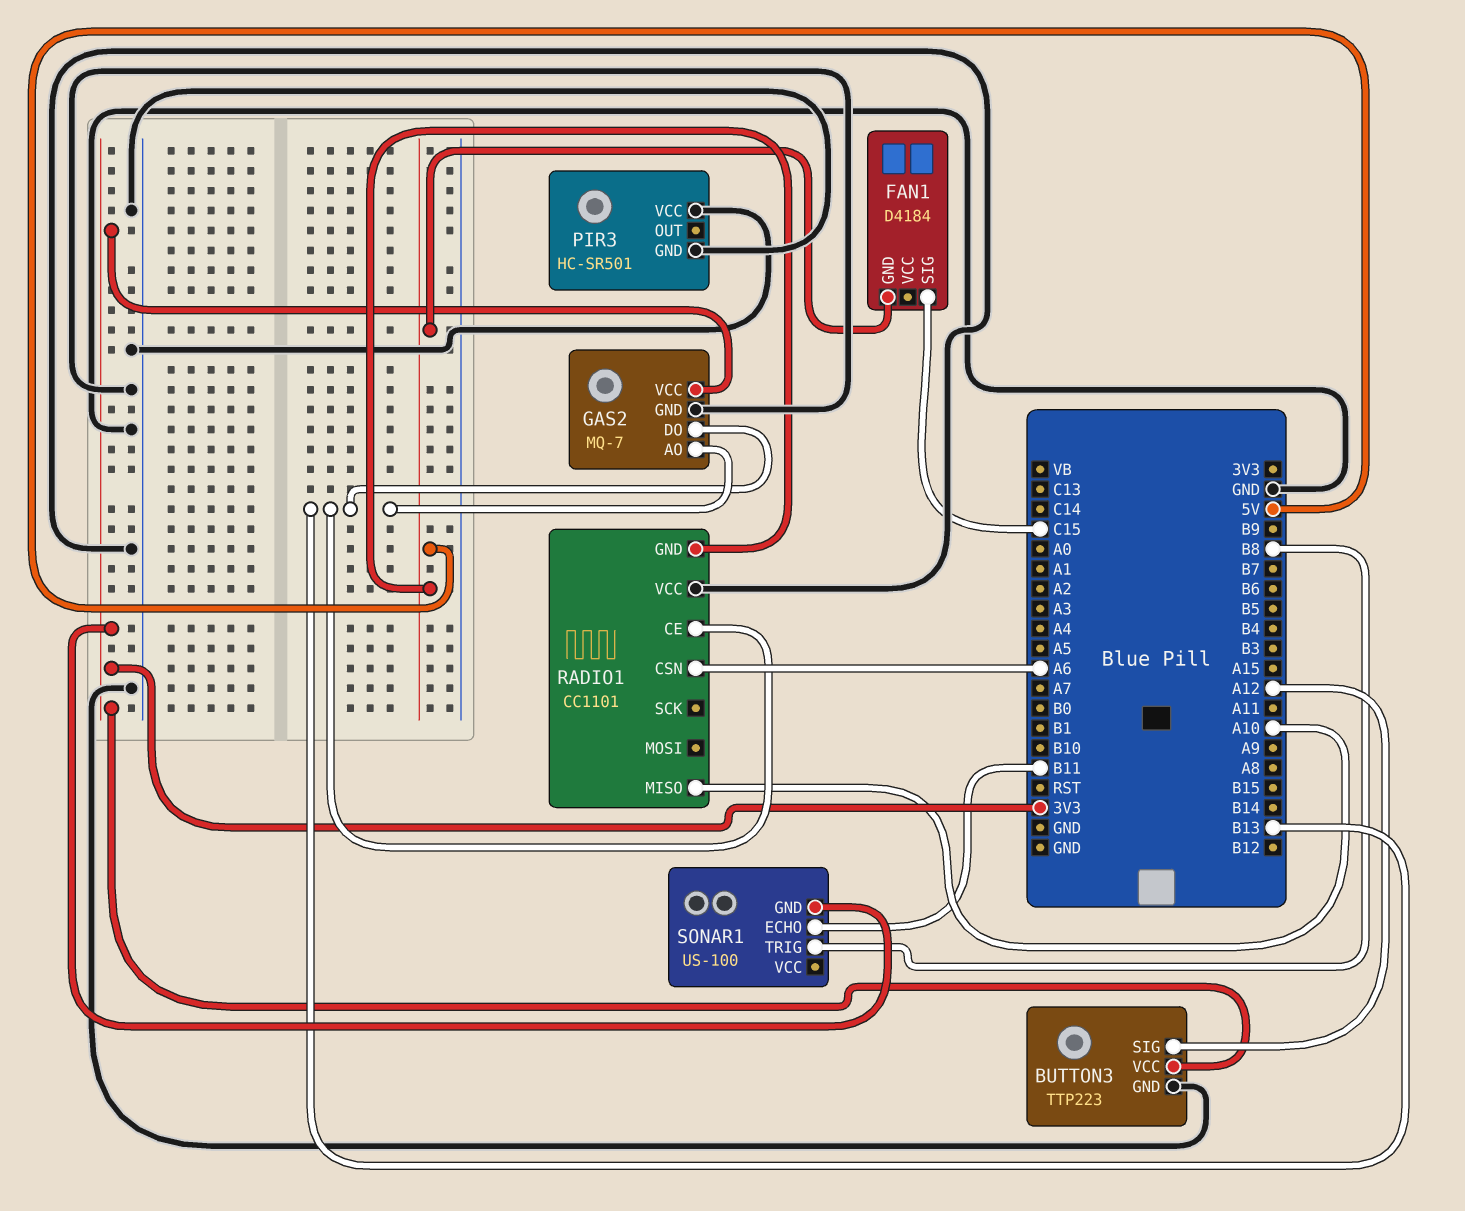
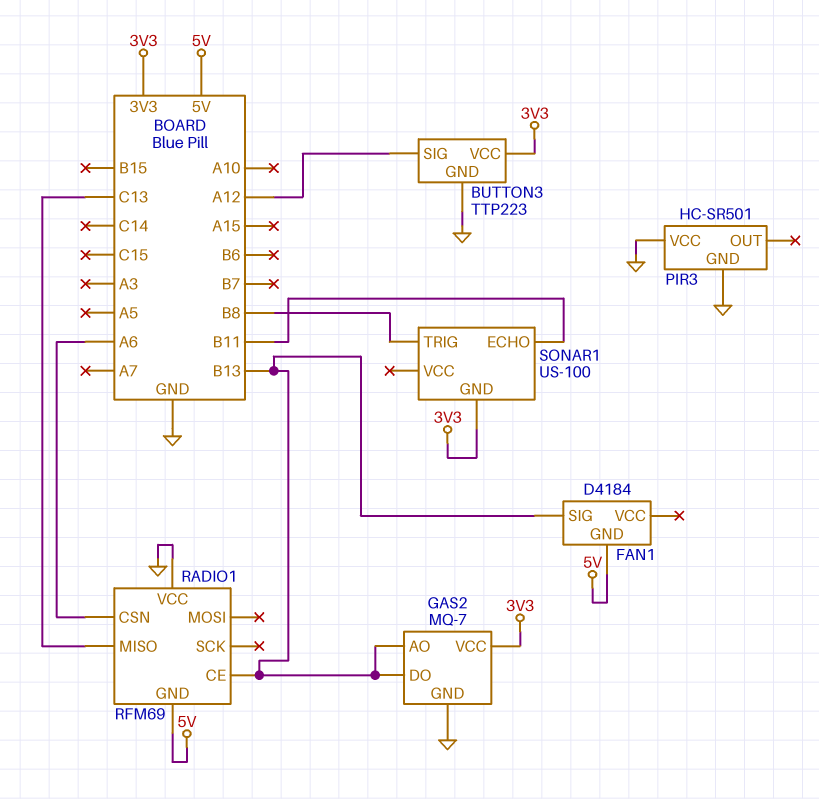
FAN1 pin SIG: C15 -> B13
RADIO1: CC1101 -> RFM69
RADIO1 pin MISO: A10 -> C13

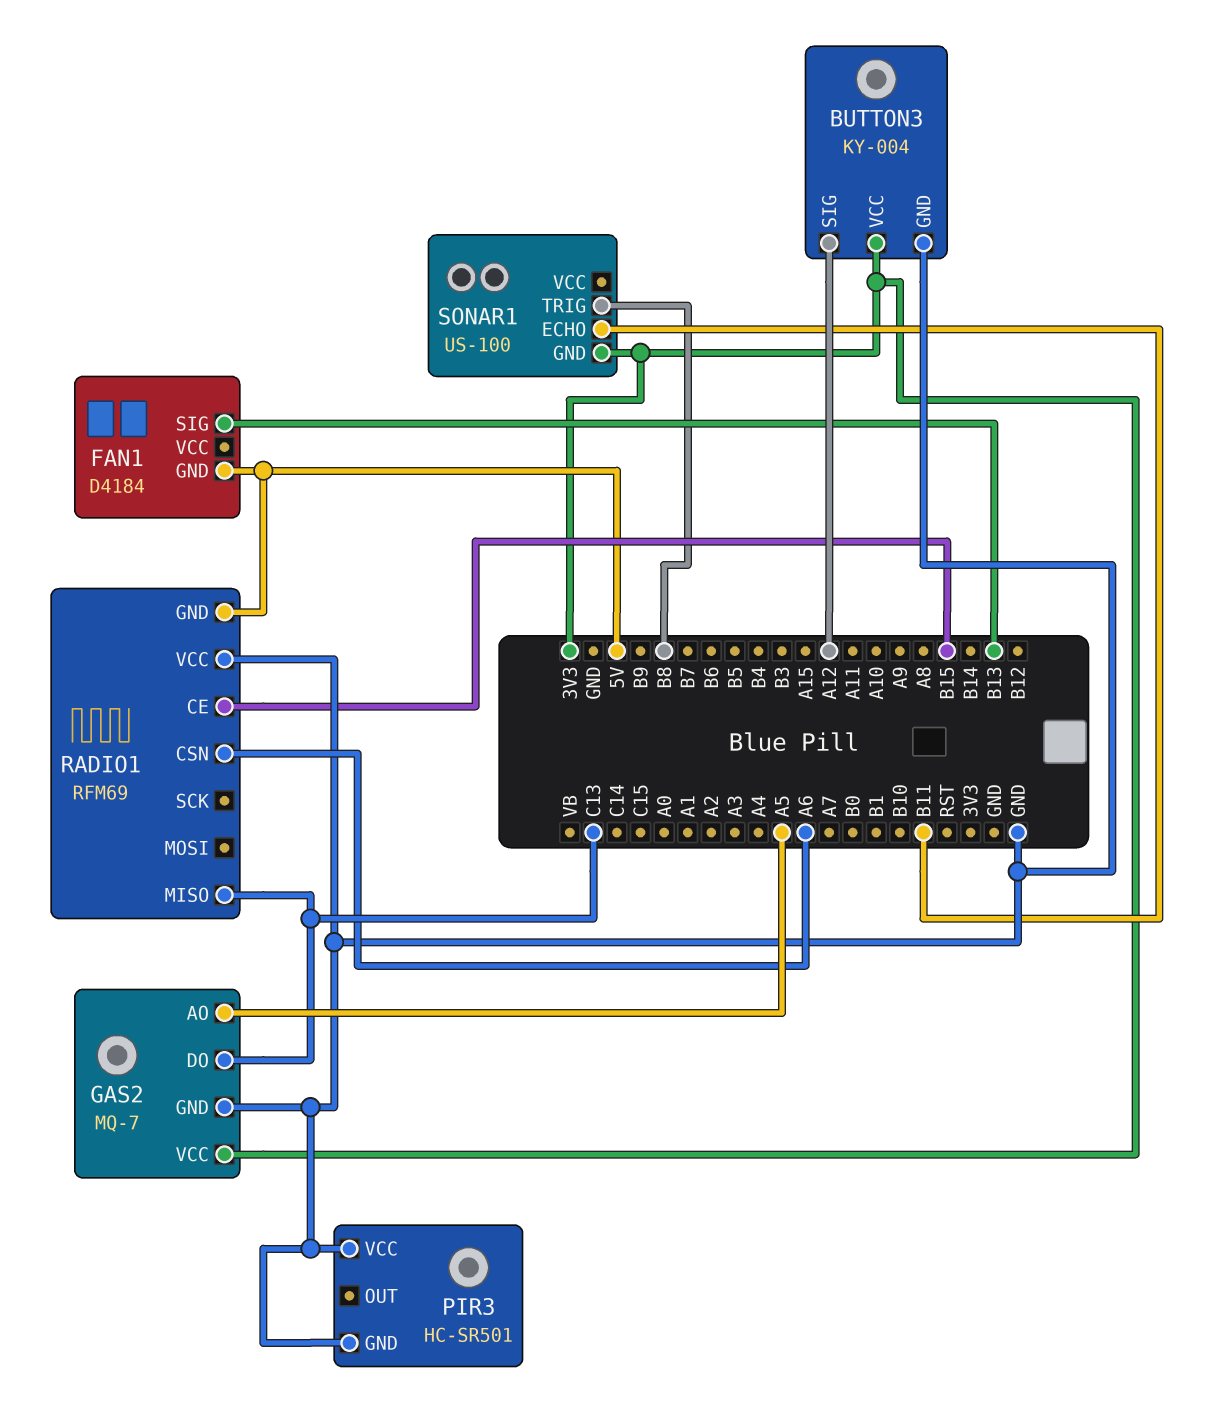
BUTTON3: TTP223 -> KY-004
GAS2 pin AO: B13 -> A5
GAS2 pin DO: B13 -> C13
RADIO1 pin CE: B13 -> B15

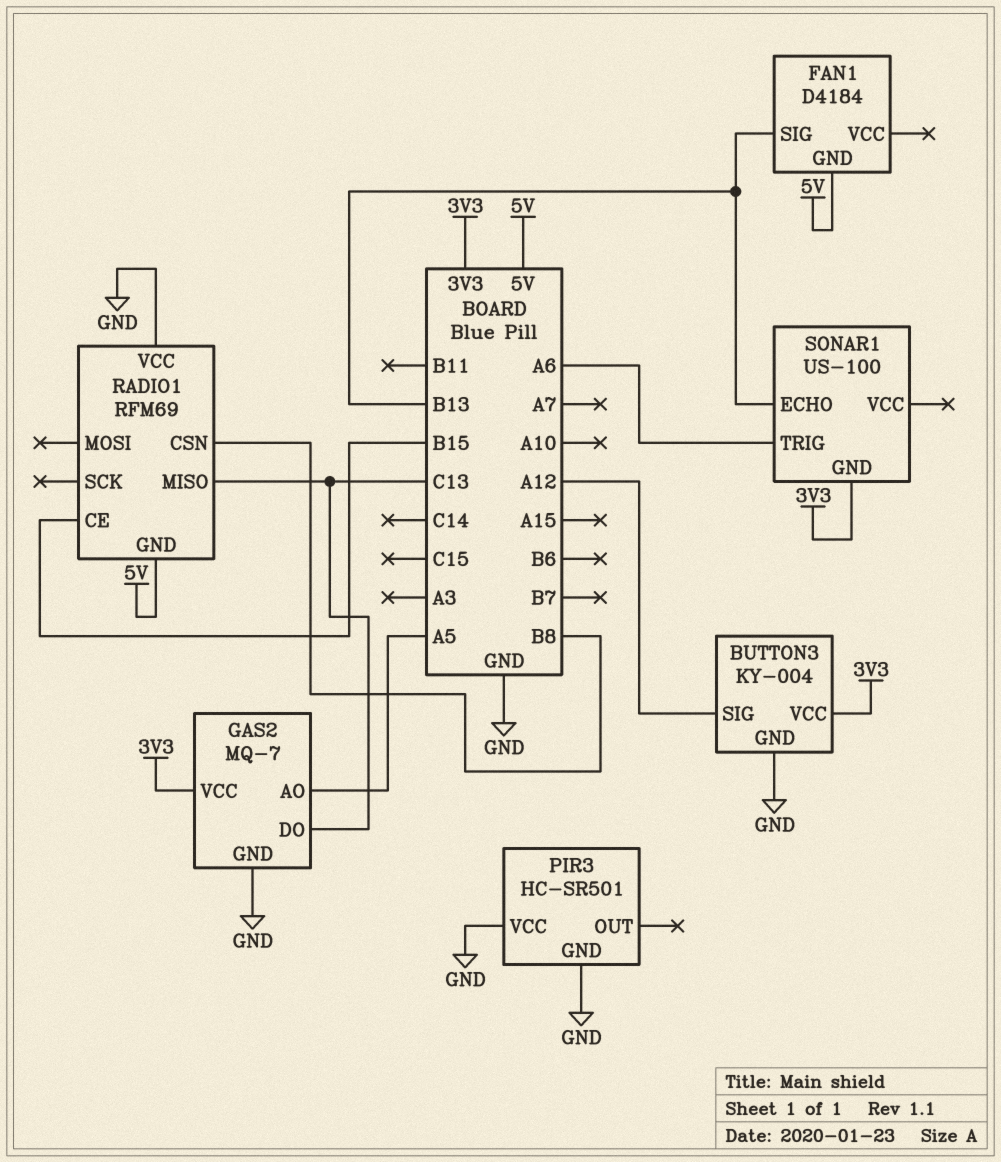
RADIO1 pin CSN: A6 -> B8
SONAR1 pin ECHO: B11 -> B13
SONAR1 pin TRIG: B8 -> A6

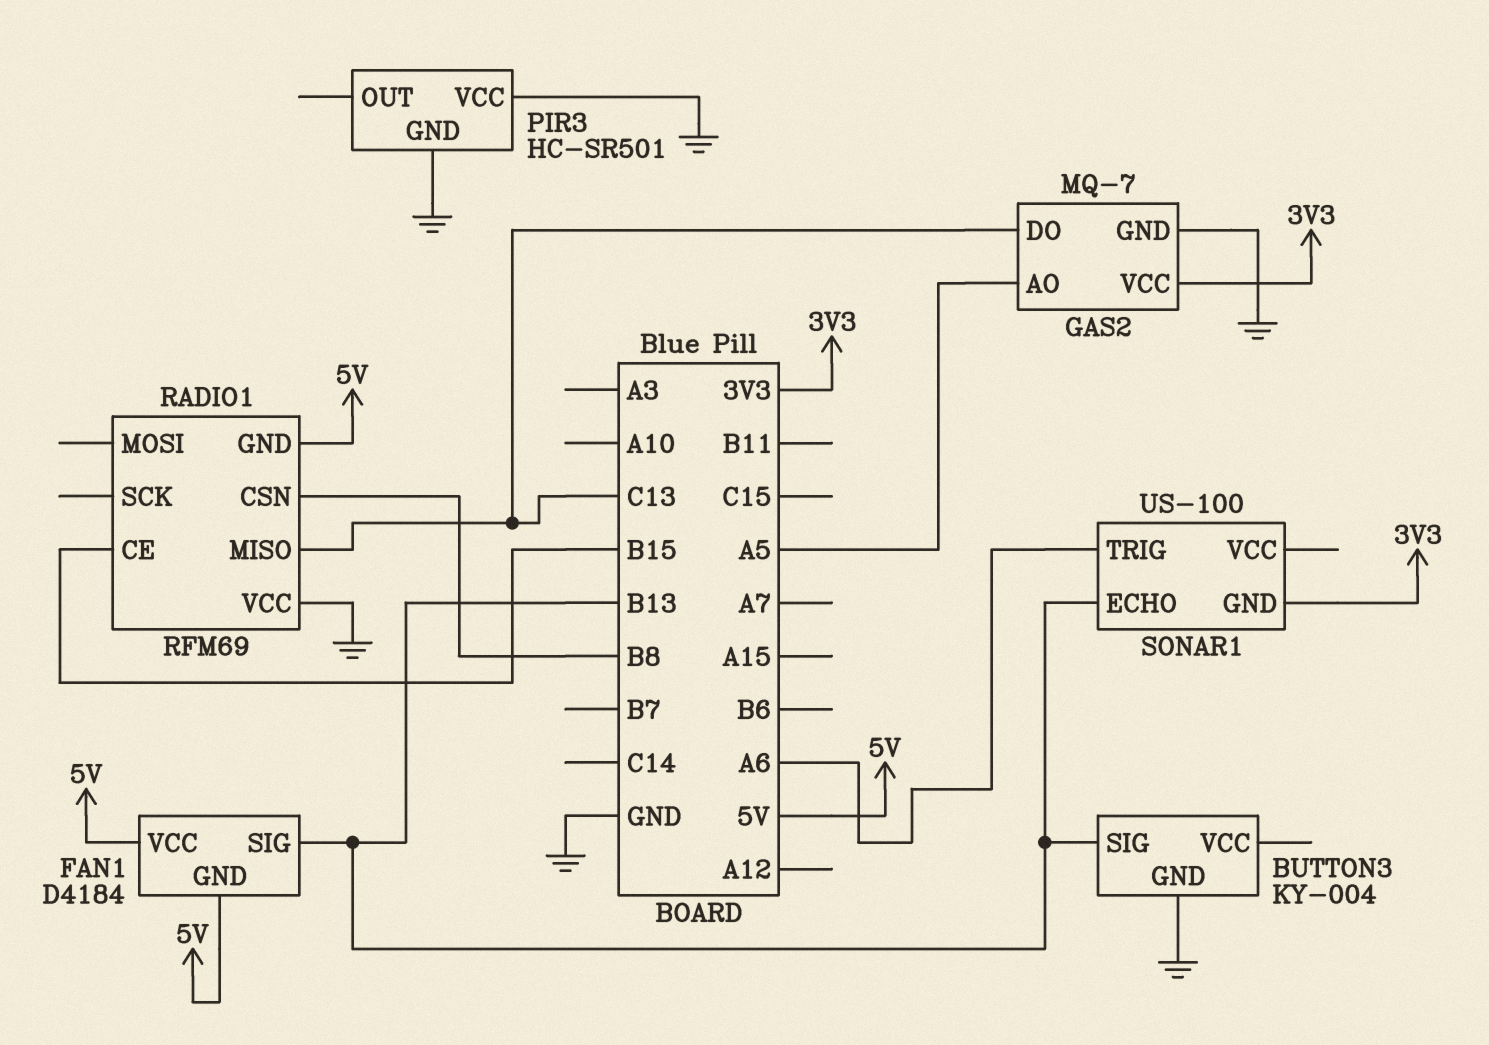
BUTTON3 pin SIG: A12 -> B13
BUTTON3 pin VCC: 3V3 -> none
FAN1 pin VCC: none -> 5V

